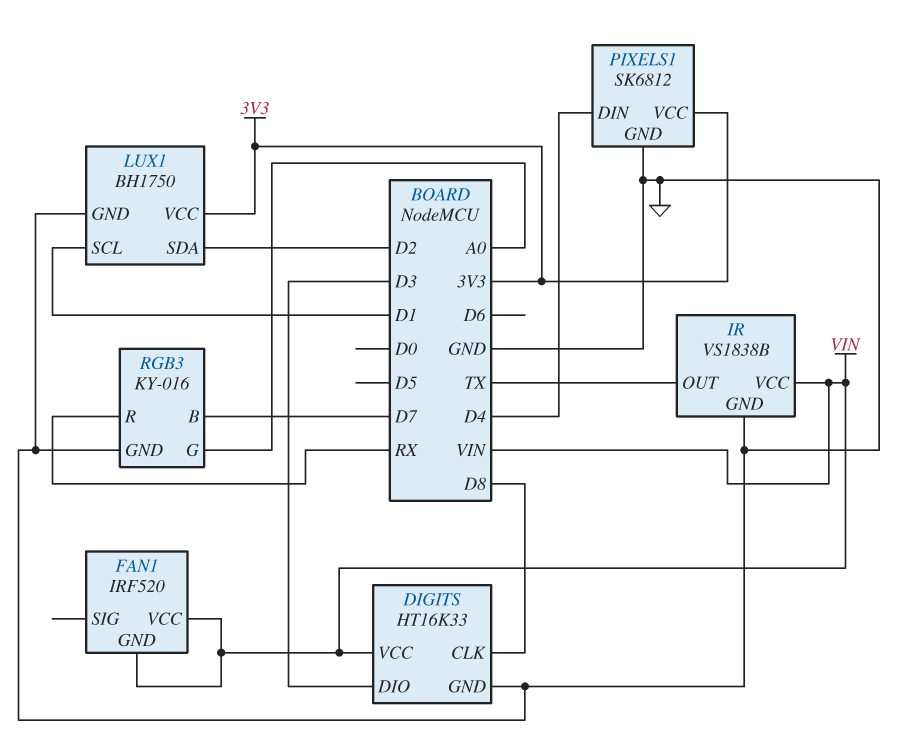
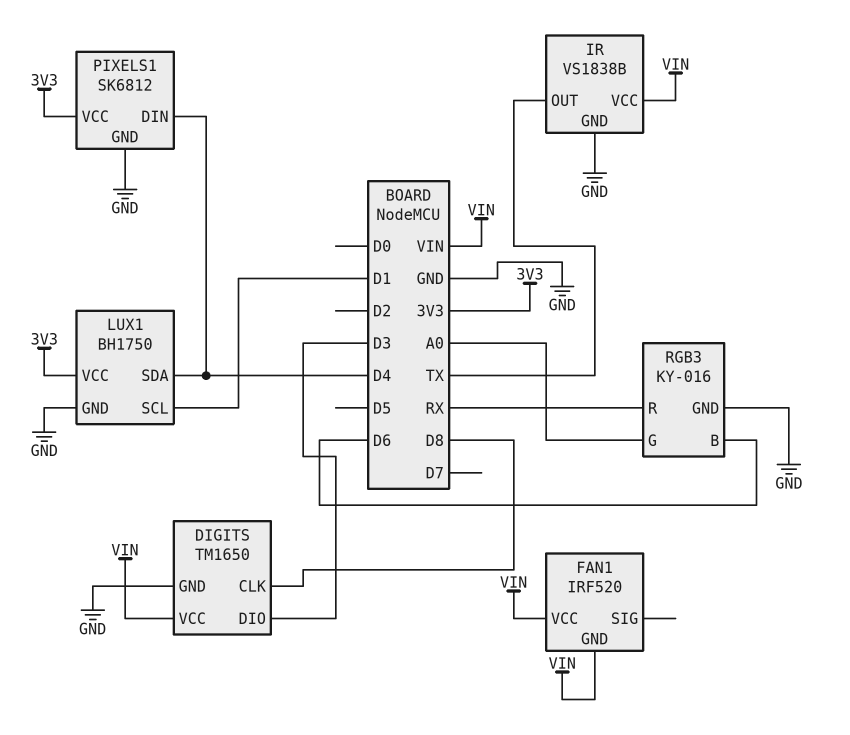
DIGITS: HT16K33 -> TM1650
LUX1 pin SDA: D2 -> D4
RGB3 pin B: D7 -> D6

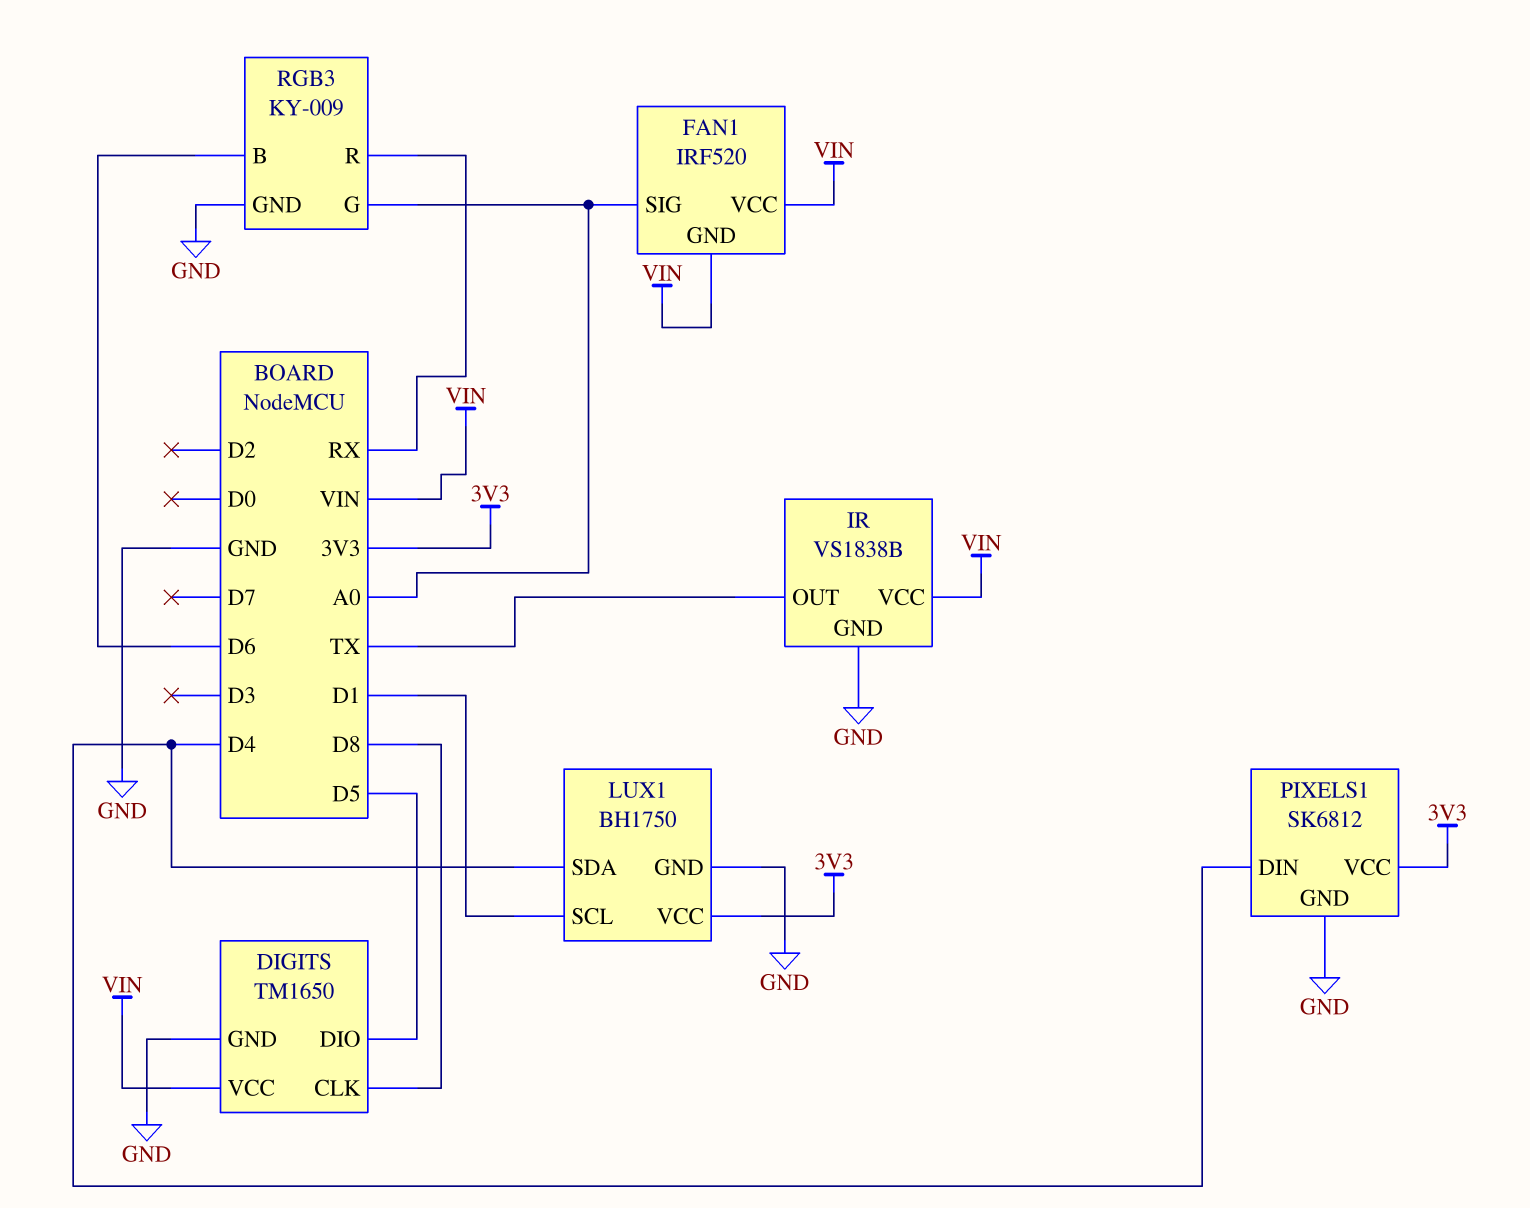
DIGITS pin DIO: D3 -> D5
FAN1 pin SIG: none -> A0
RGB3: KY-016 -> KY-009

